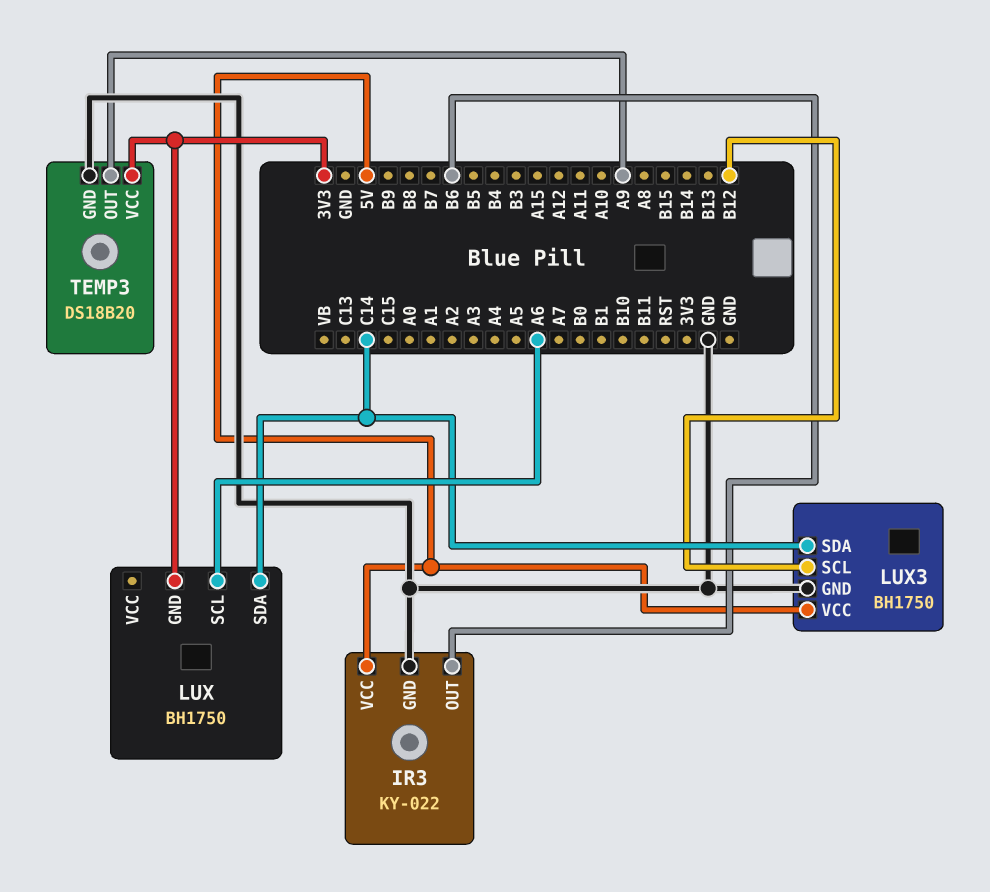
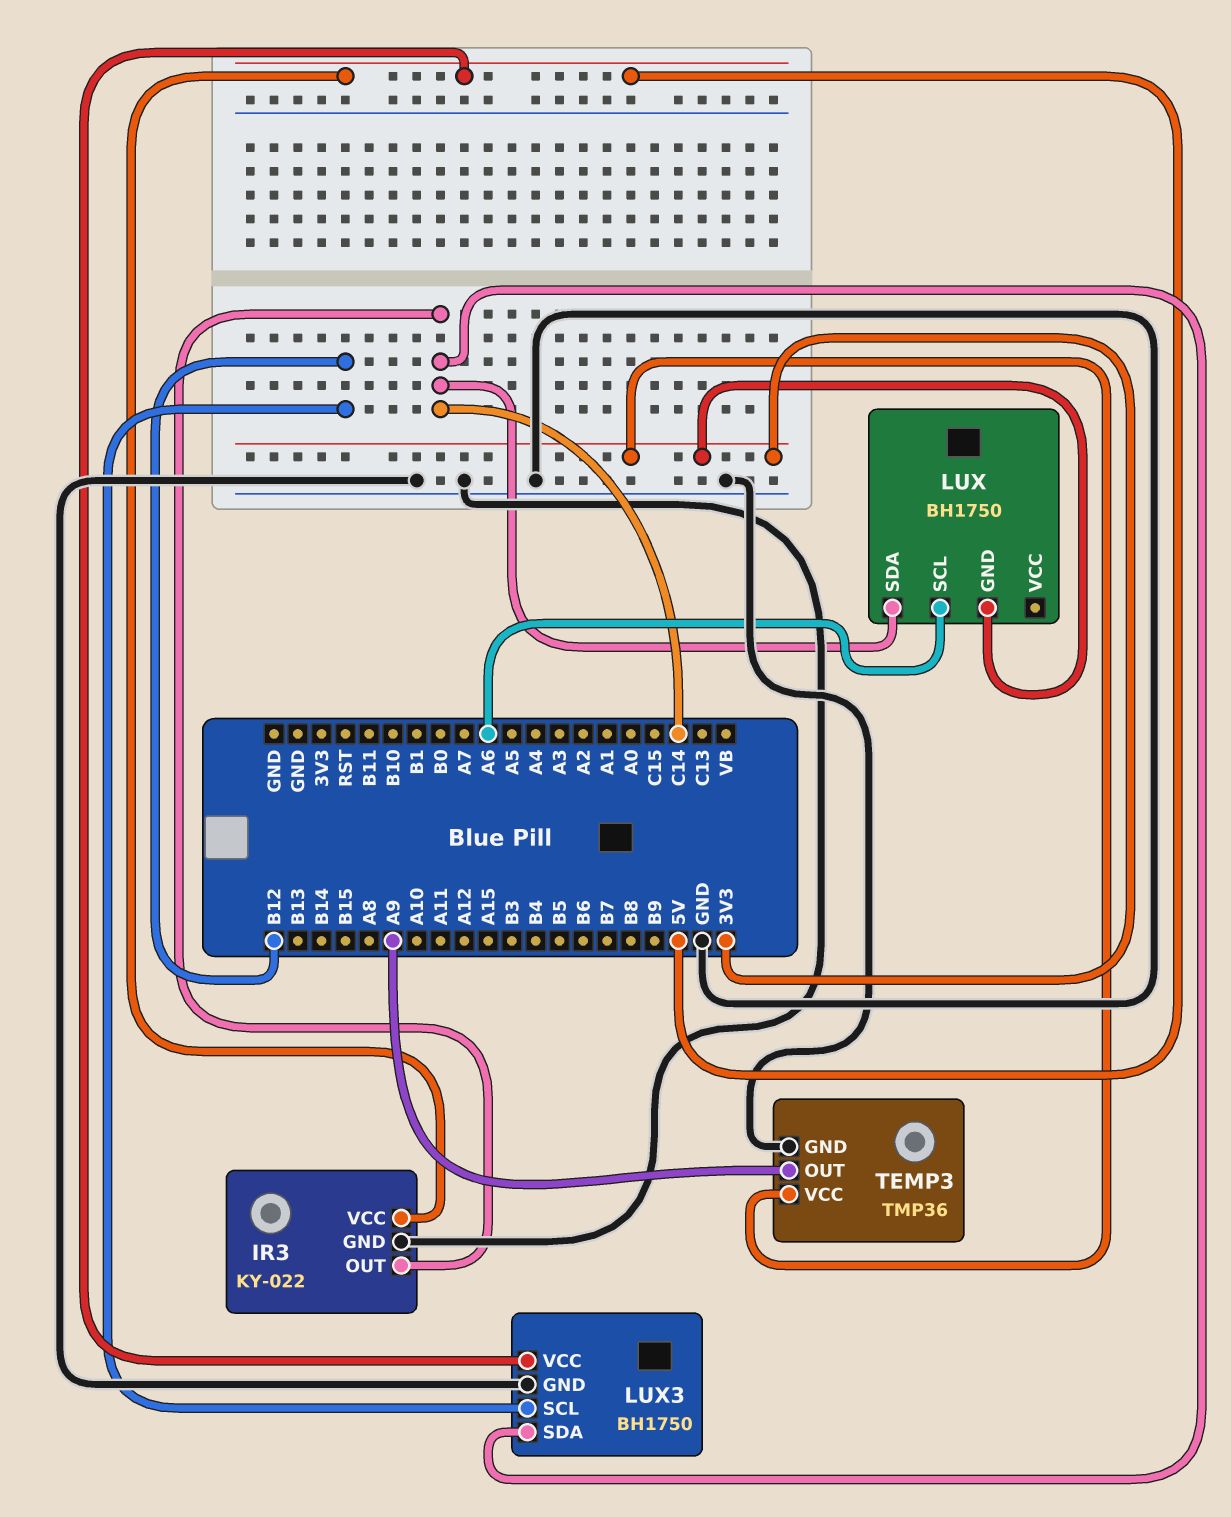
IR3 pin OUT: B6 -> C14
TEMP3: DS18B20 -> TMP36

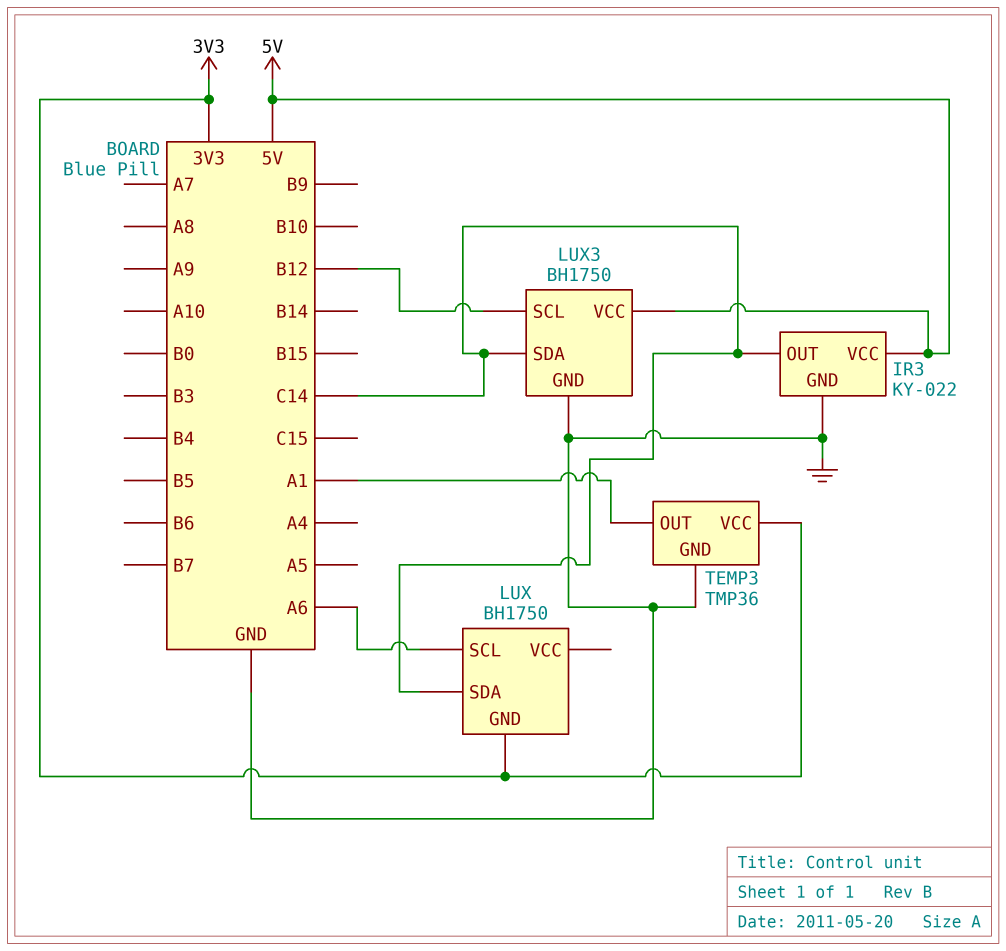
TEMP3 pin OUT: A9 -> A1

